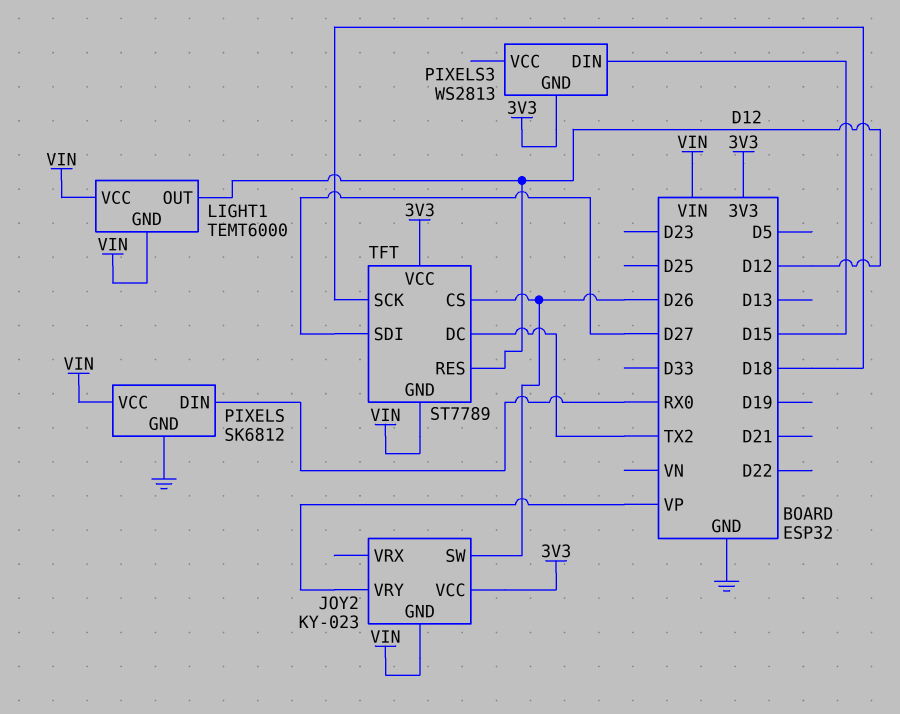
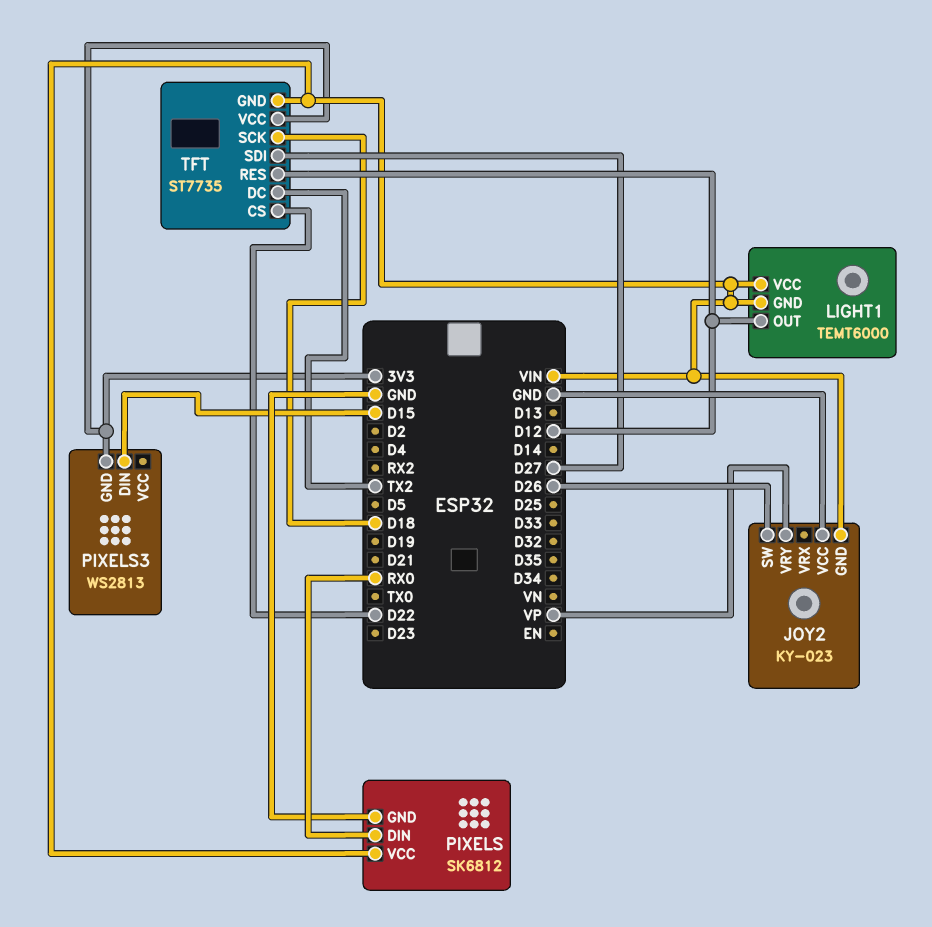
JOY2 pin VCC: 3V3 -> GND
TFT: ST7789 -> ST7735
TFT pin CS: D26 -> D22

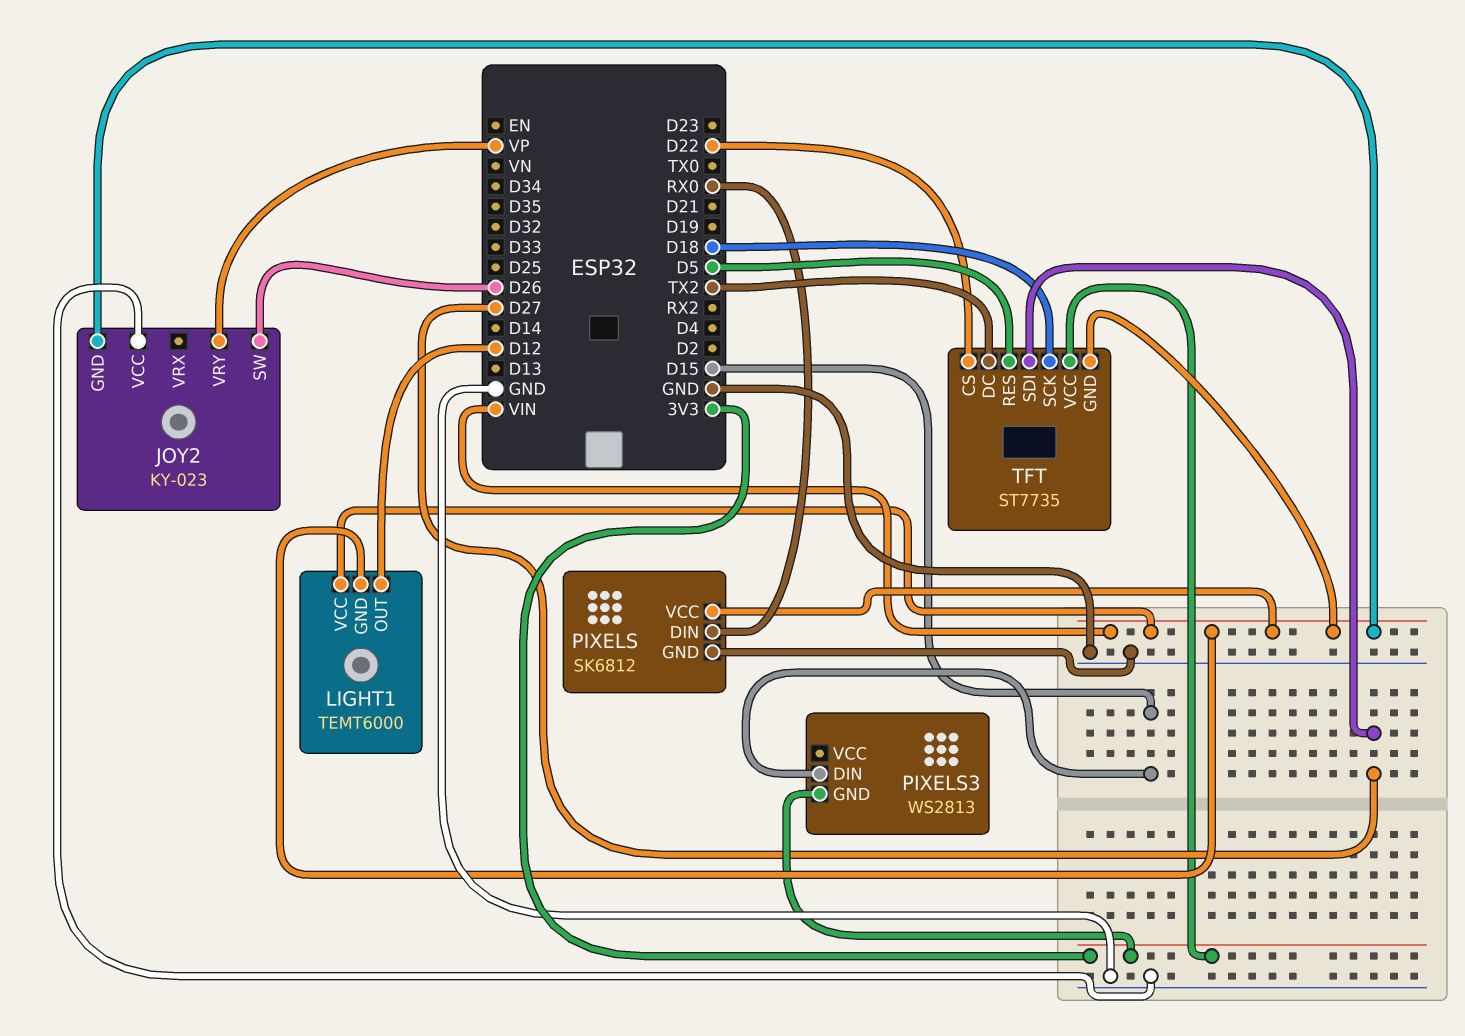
TFT pin RES: D12 -> D5

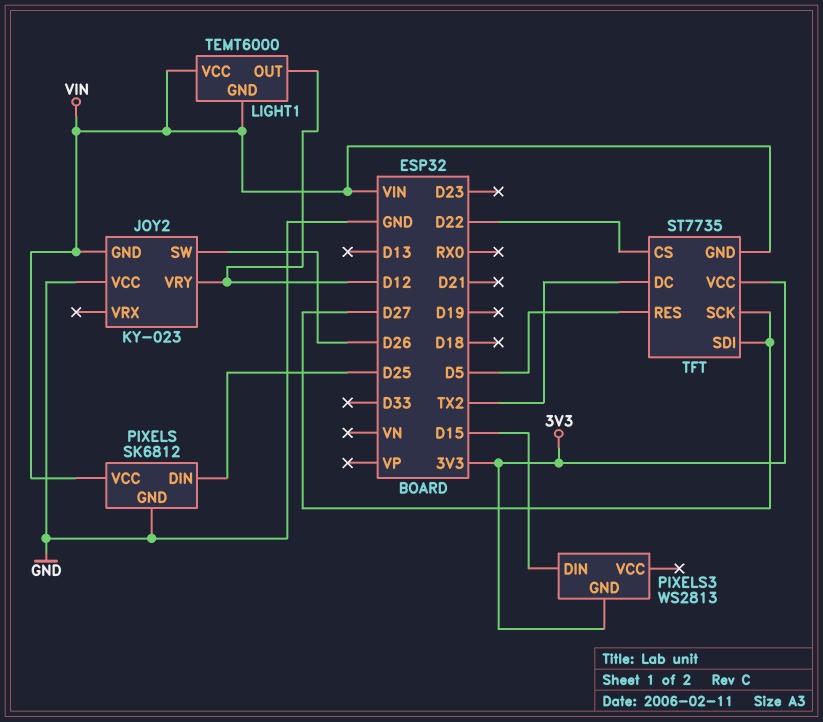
JOY2 pin VRY: VP -> D12
PIXELS pin DIN: RX0 -> D25
TFT pin SCK: D18 -> D27

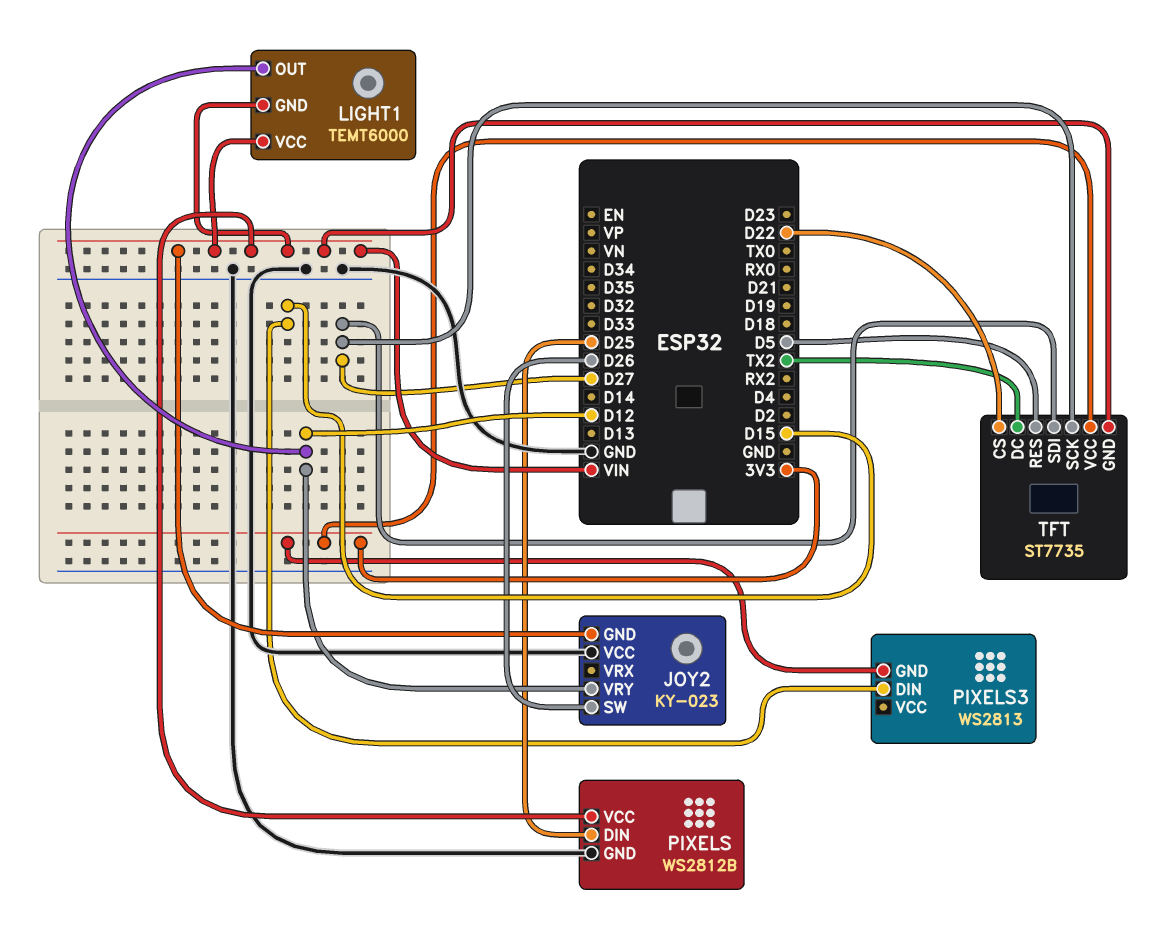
PIXELS: SK6812 -> WS2812B

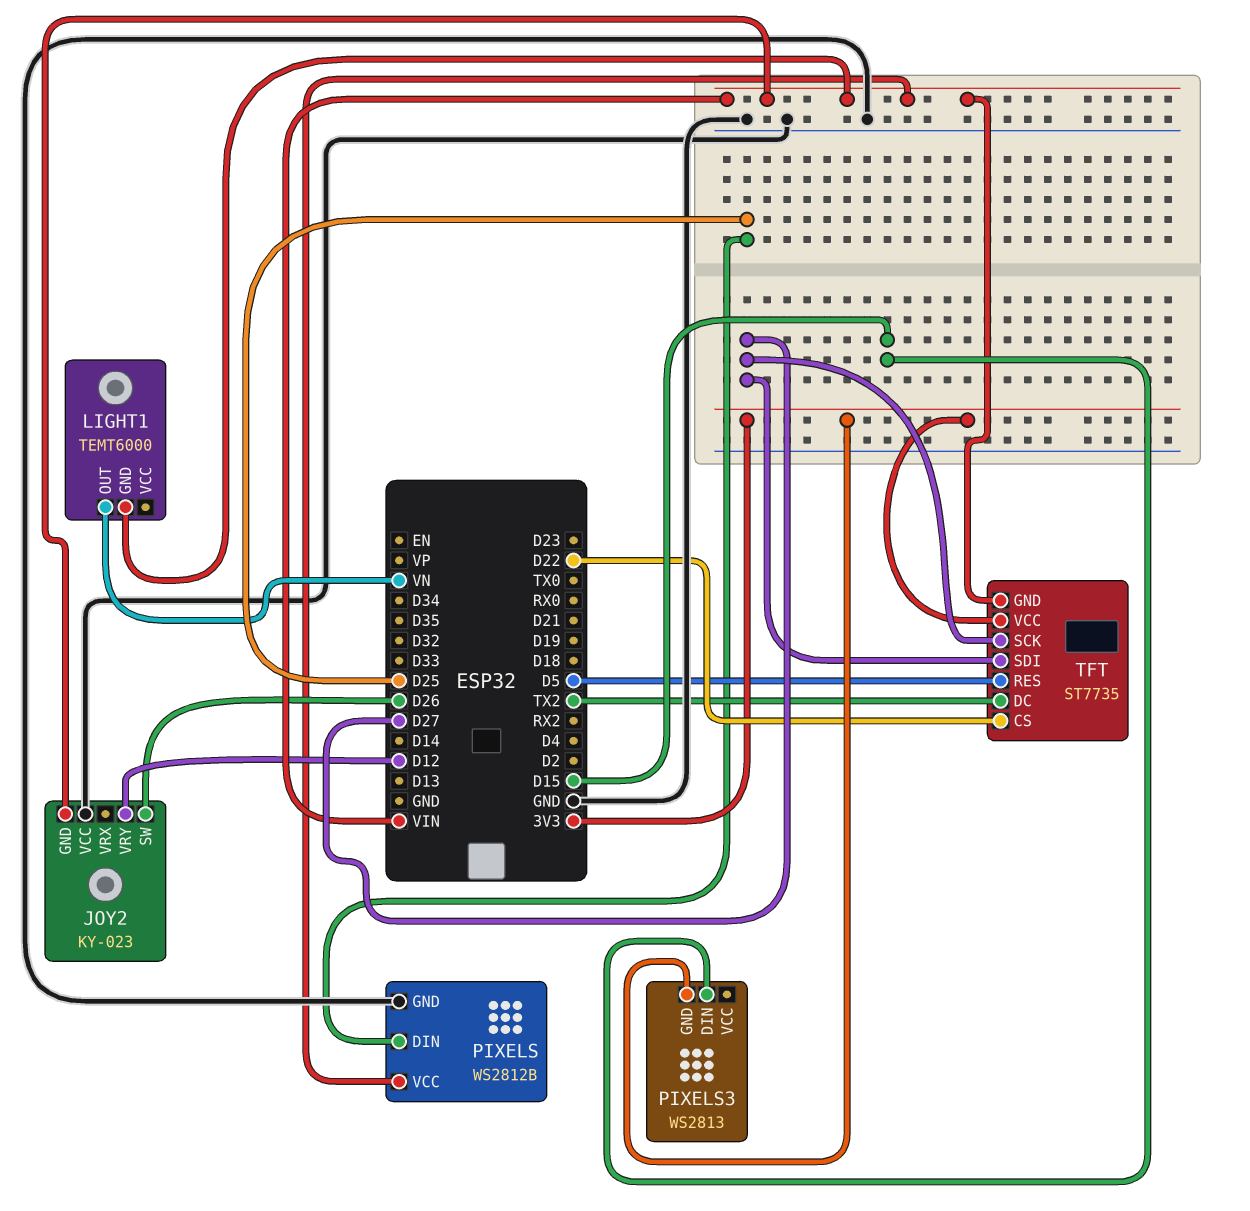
LIGHT1 pin OUT: D12 -> VN
LIGHT1 pin VCC: VIN -> none

